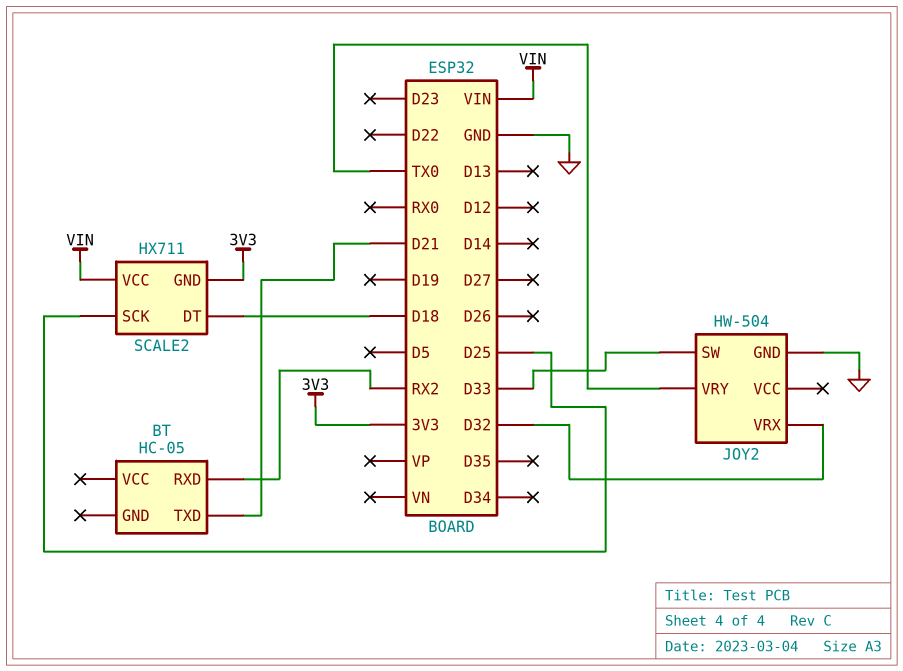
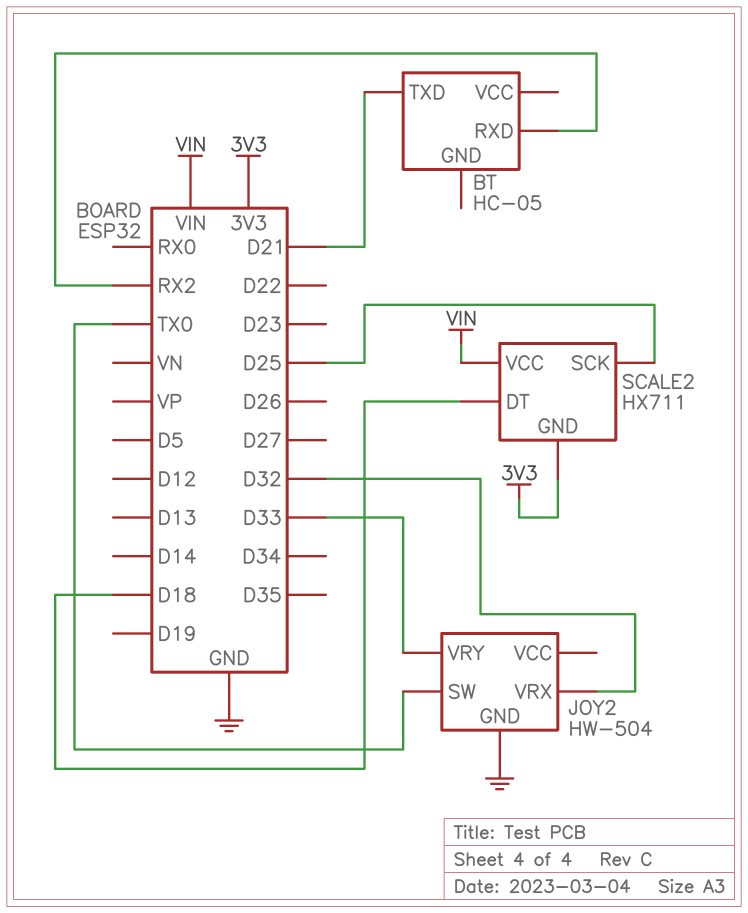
JOY2 pin SW: D33 -> TX0
JOY2 pin VRY: TX0 -> D33

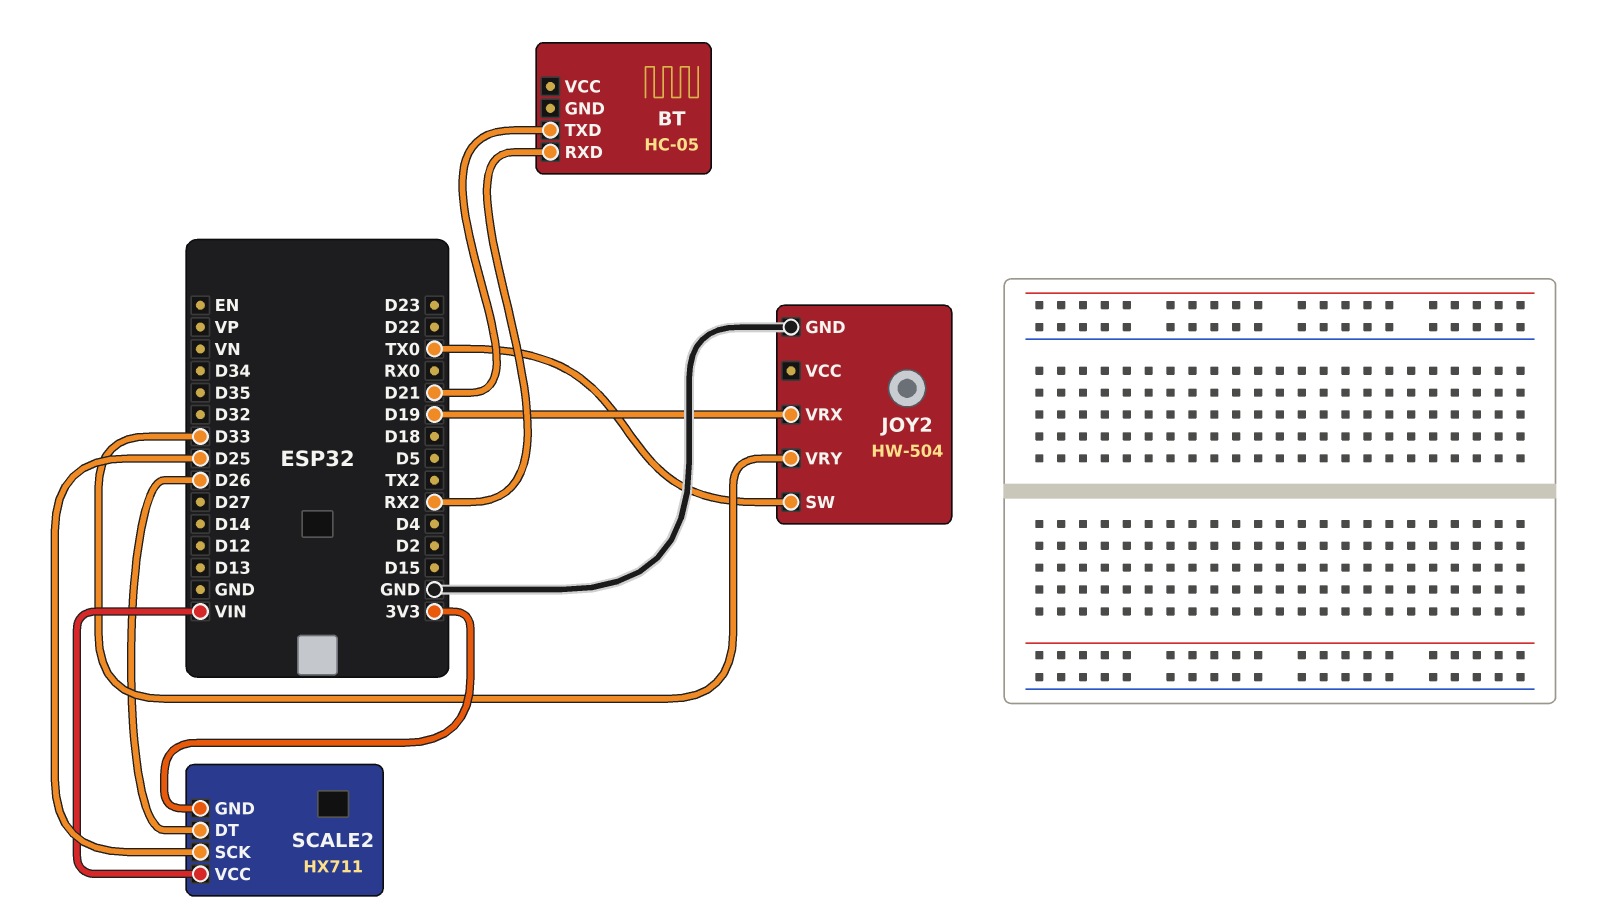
JOY2 pin VRX: D32 -> D19
SCALE2 pin DT: D18 -> D26

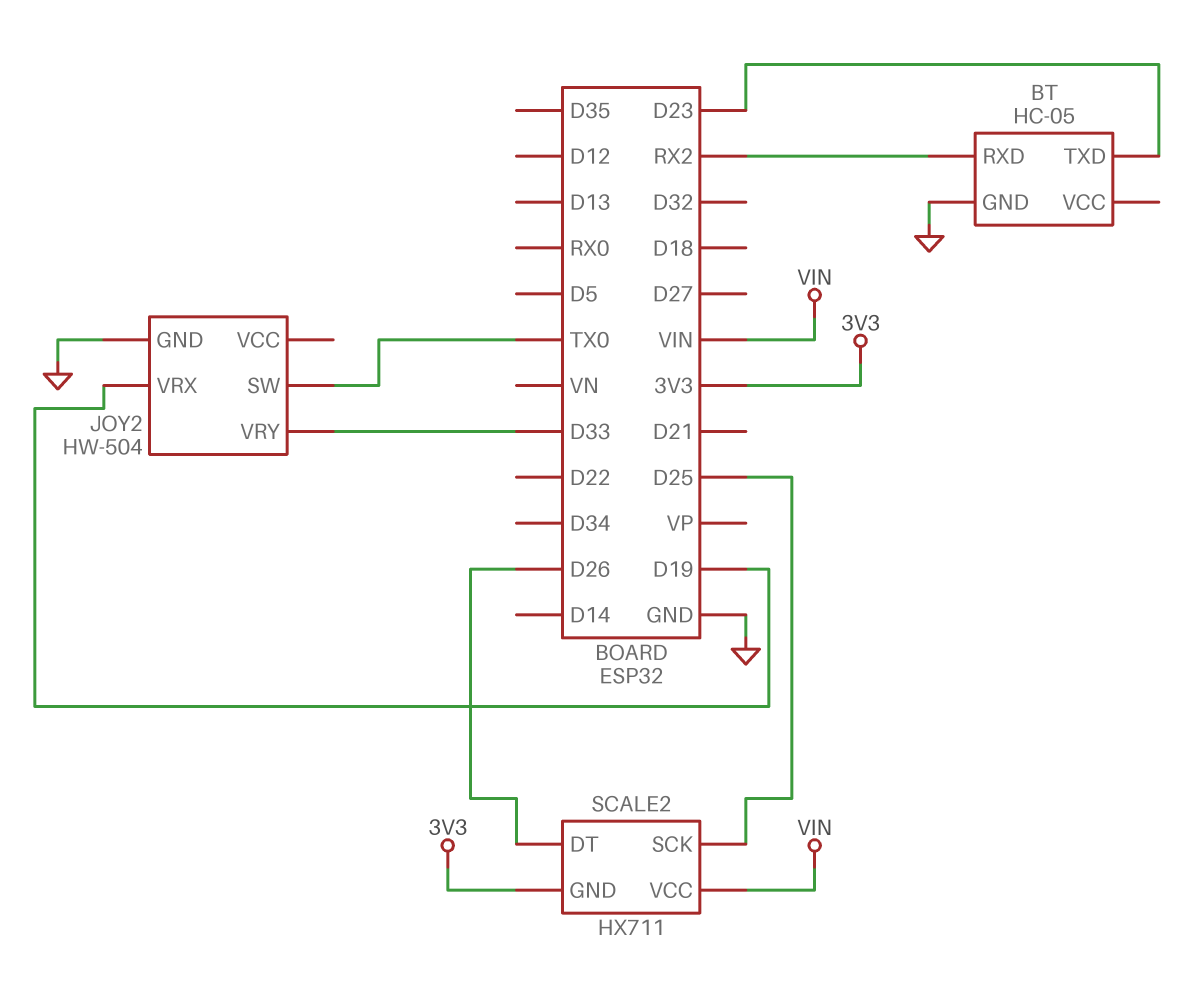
BT pin GND: none -> GND
BT pin TXD: D21 -> D23

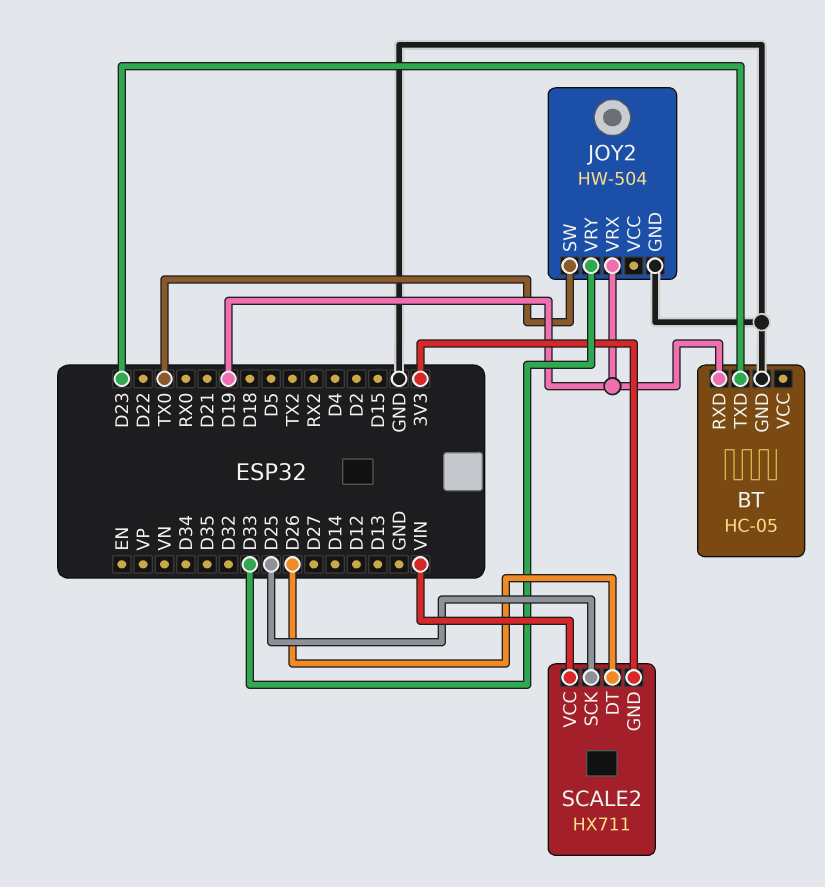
BT pin RXD: RX2 -> D19

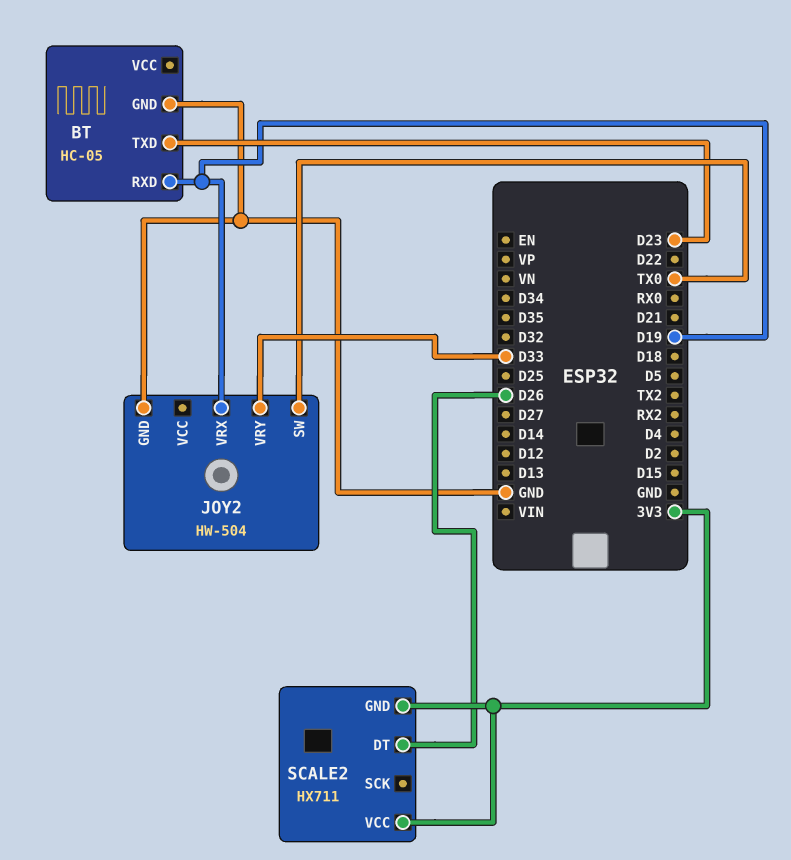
SCALE2 pin SCK: D25 -> none
SCALE2 pin VCC: VIN -> 3V3

